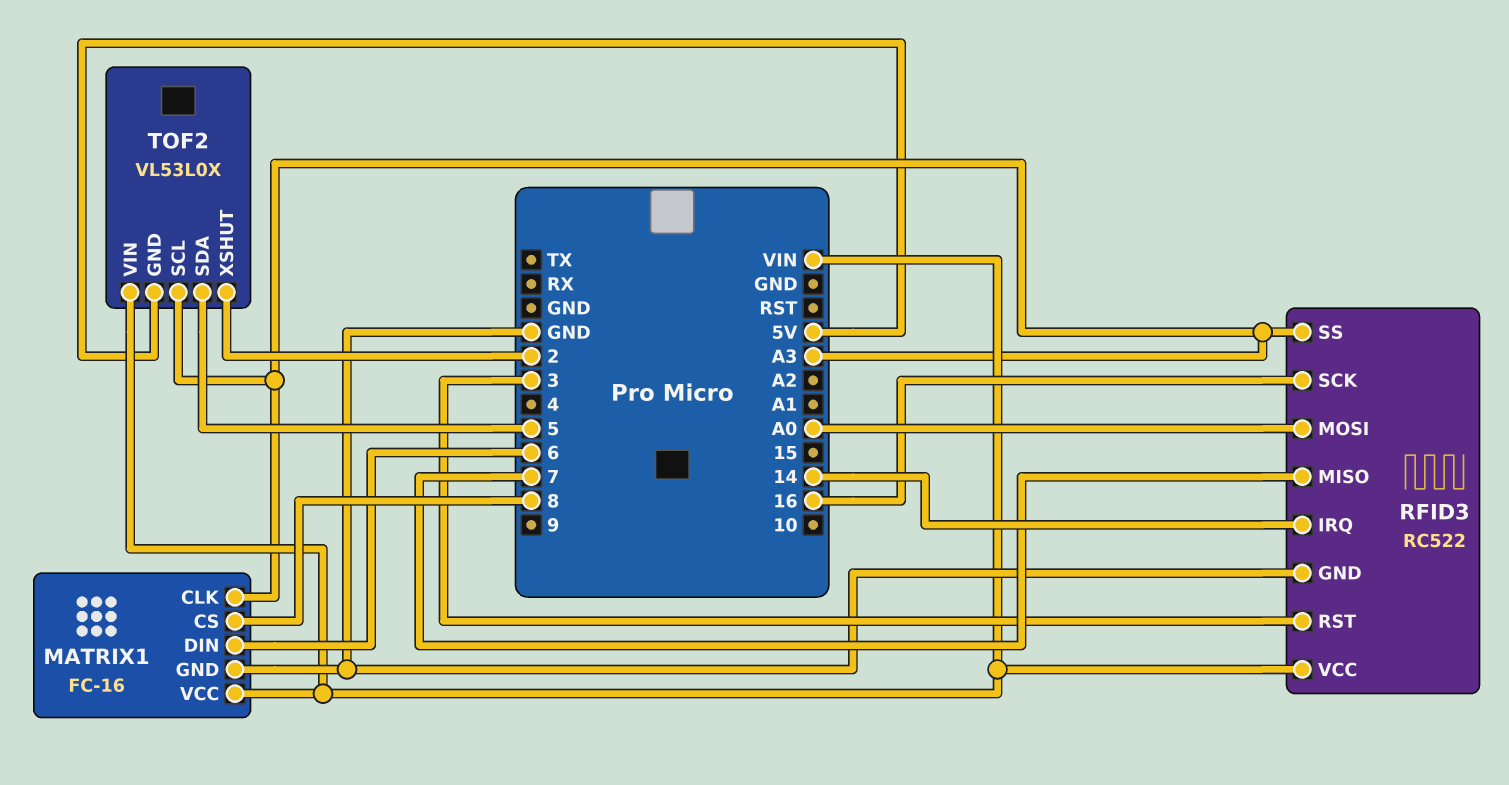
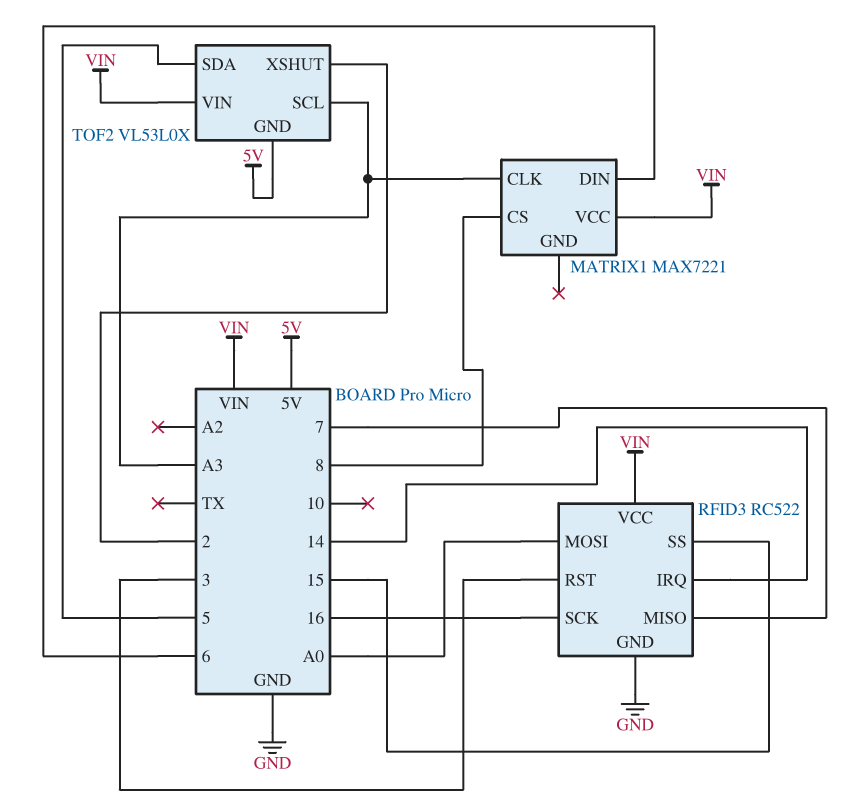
MATRIX1: FC-16 -> MAX7221
MATRIX1 pin GND: GND -> none
RFID3 pin SS: A3 -> 15

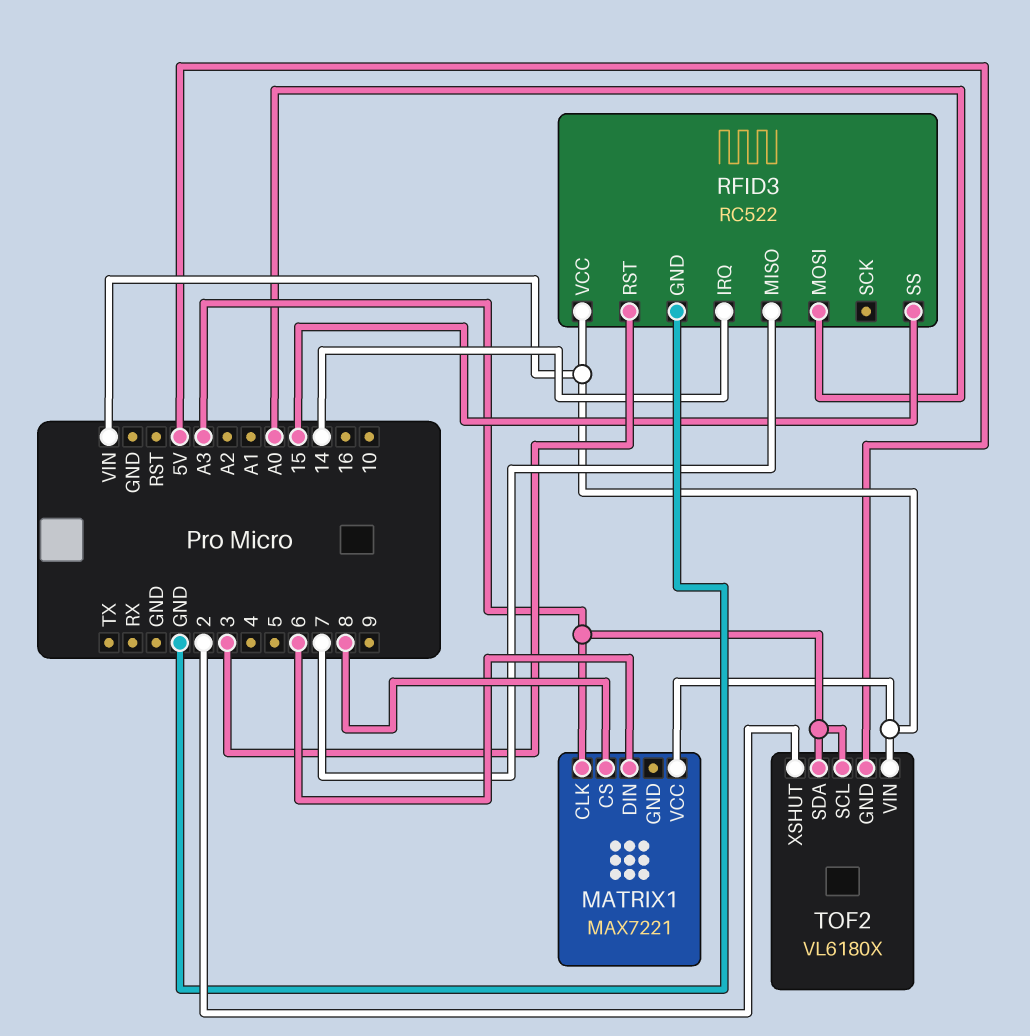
RFID3 pin SCK: 16 -> none
TOF2: VL53L0X -> VL6180X
TOF2 pin SDA: 5 -> A3

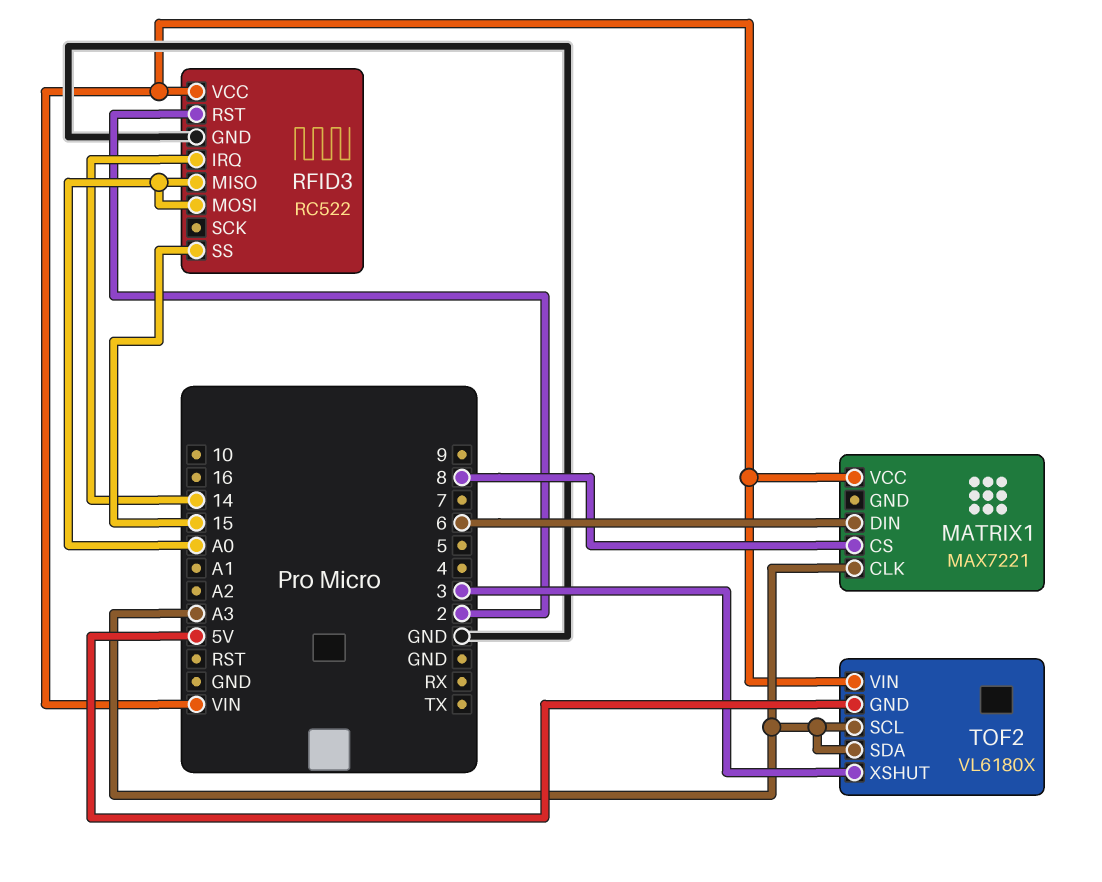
RFID3 pin MISO: 7 -> A0
RFID3 pin RST: 3 -> 2
TOF2 pin XSHUT: 2 -> 3

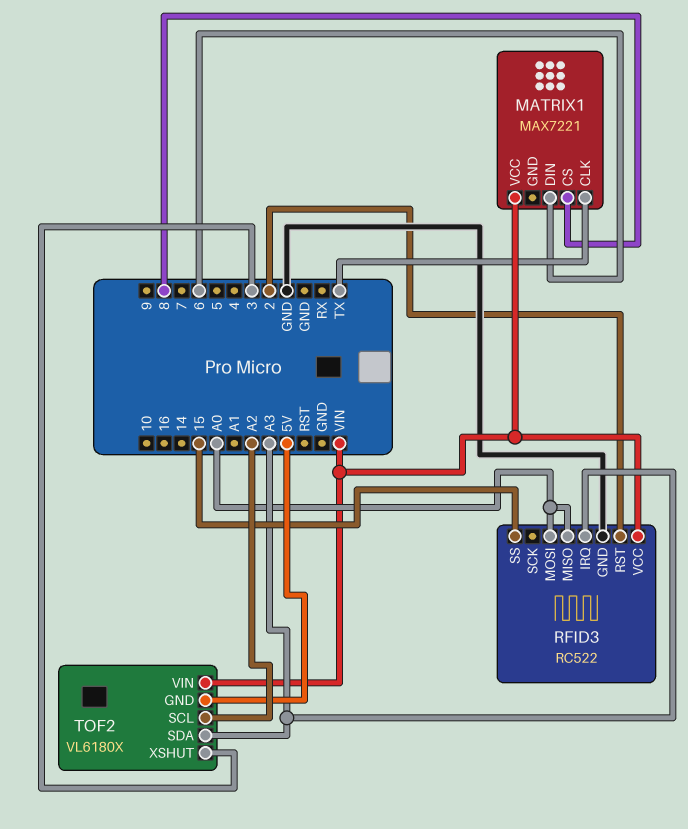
MATRIX1 pin CLK: A3 -> TX
RFID3 pin IRQ: 14 -> A3
TOF2 pin SCL: A3 -> A2

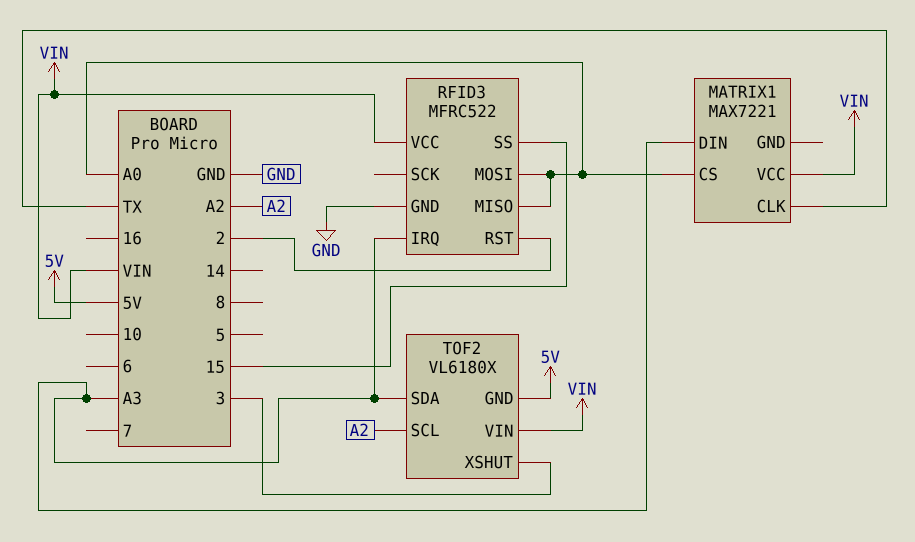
MATRIX1 pin CS: 8 -> A0
MATRIX1 pin DIN: 6 -> A3
RFID3: RC522 -> MFRC522

